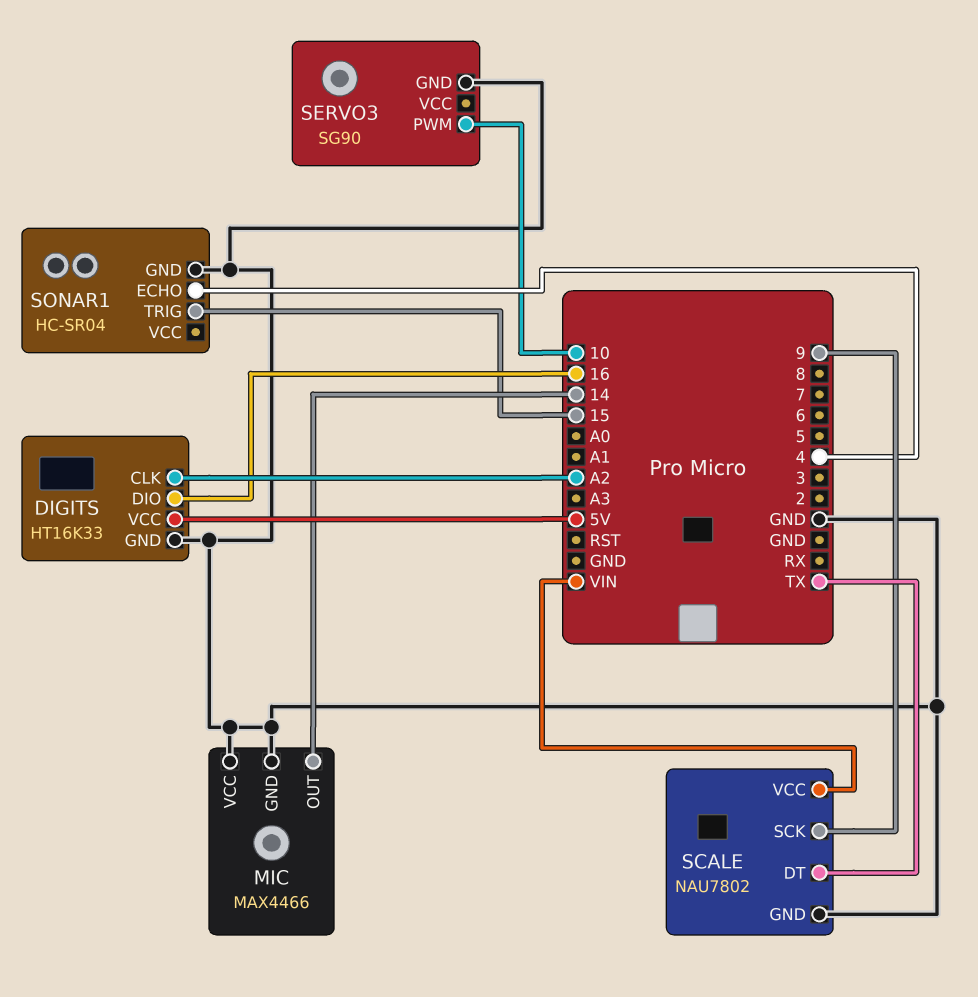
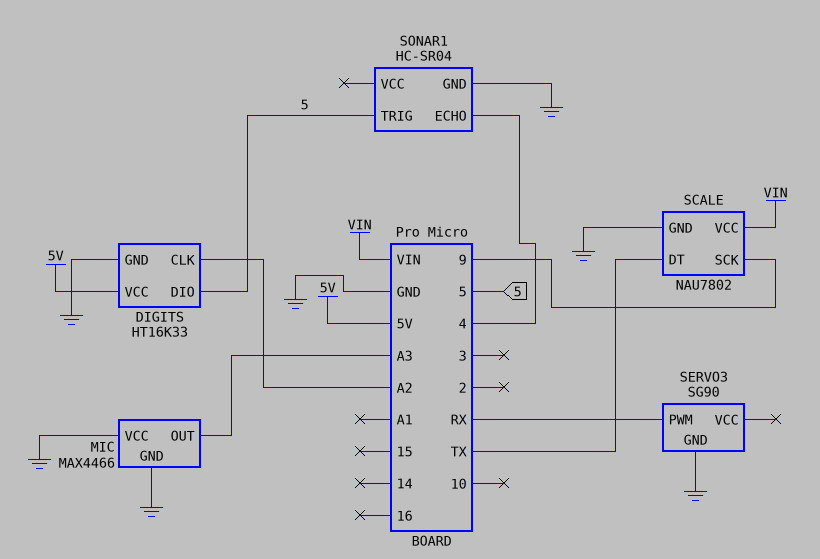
DIGITS pin DIO: 16 -> 5
MIC pin OUT: 14 -> A3
SERVO3 pin PWM: 10 -> RX
SONAR1 pin TRIG: 15 -> 5

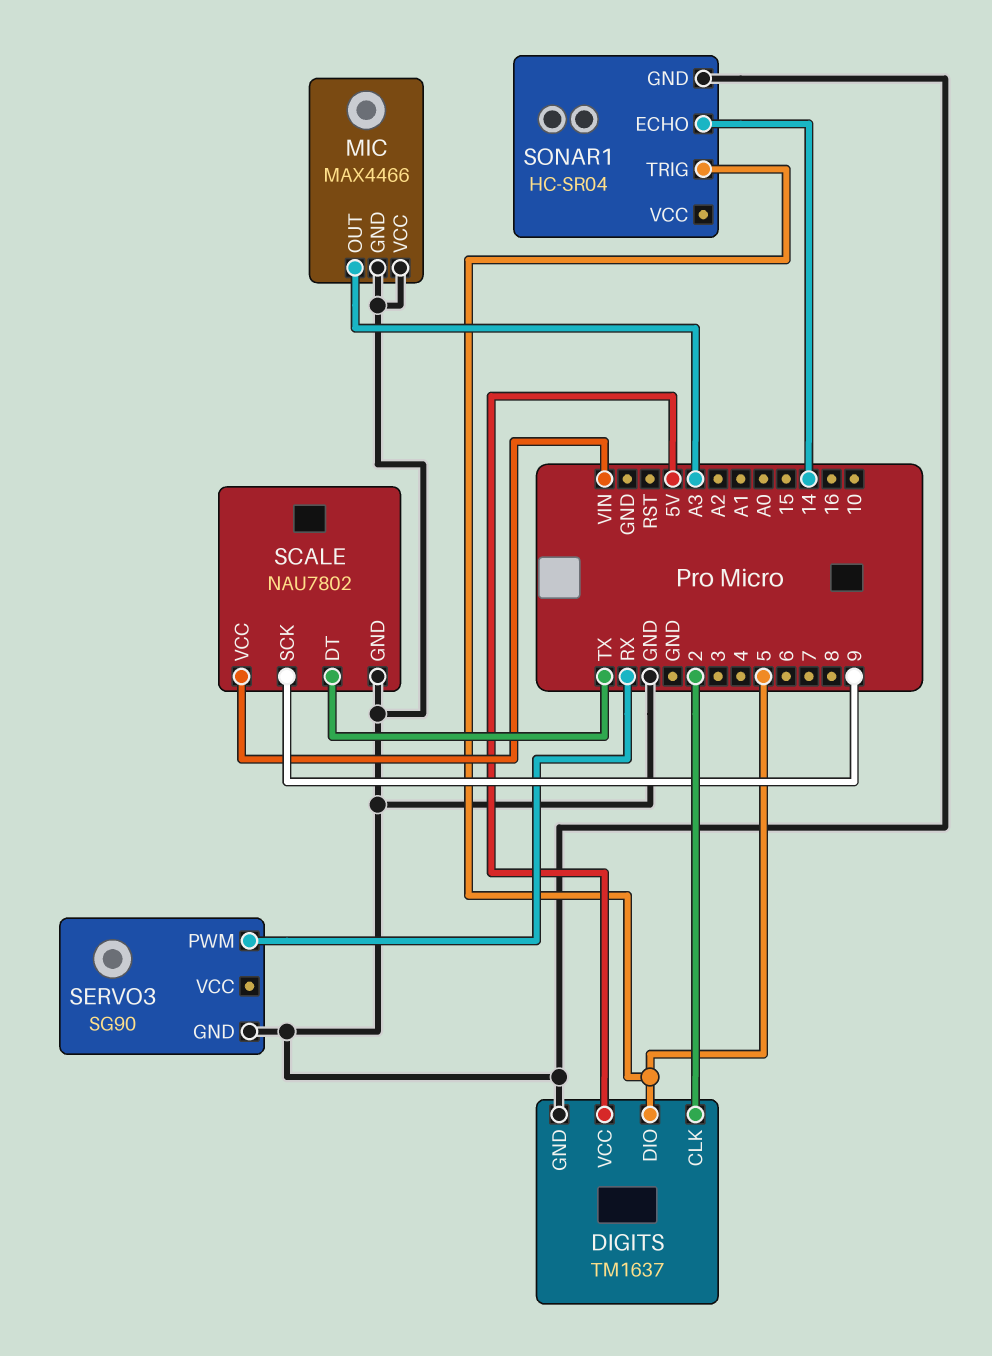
DIGITS: HT16K33 -> TM1637
DIGITS pin CLK: A2 -> 2
SONAR1 pin ECHO: 4 -> 14

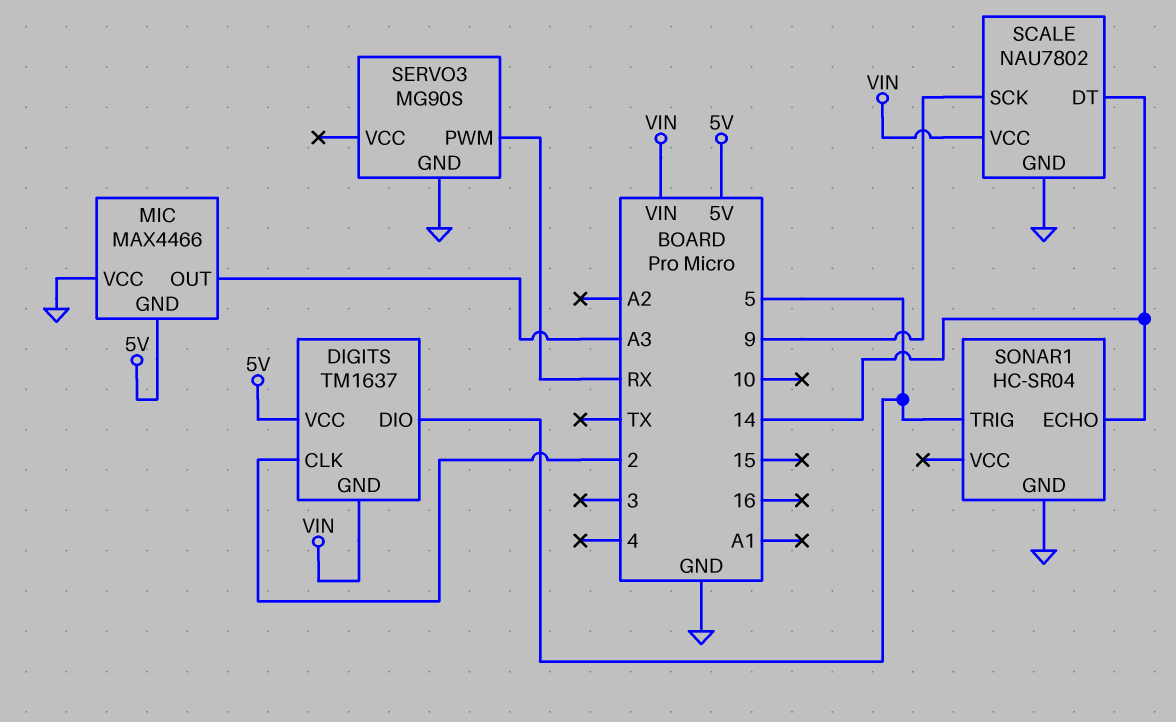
DIGITS pin GND: GND -> VIN
MIC pin GND: GND -> 5V
SCALE pin DT: TX -> 14
SERVO3: SG90 -> MG90S

